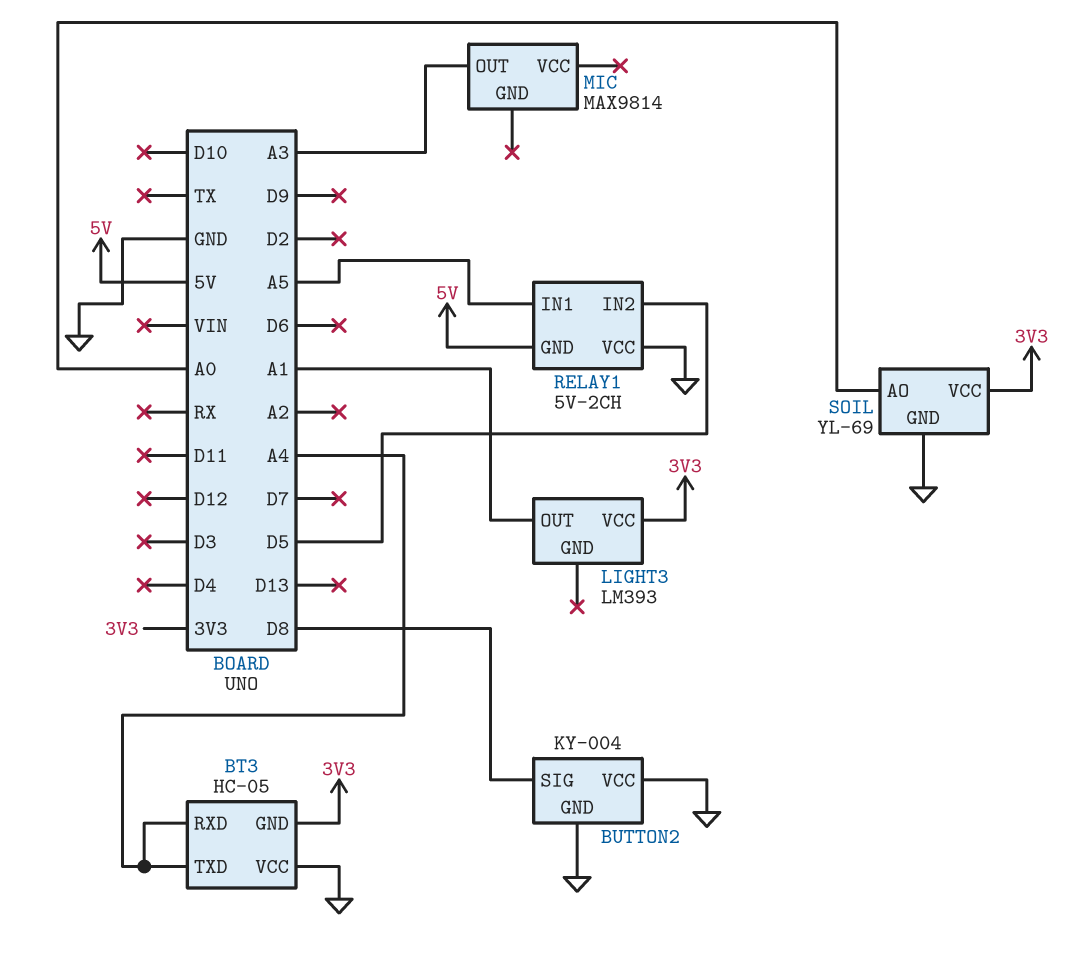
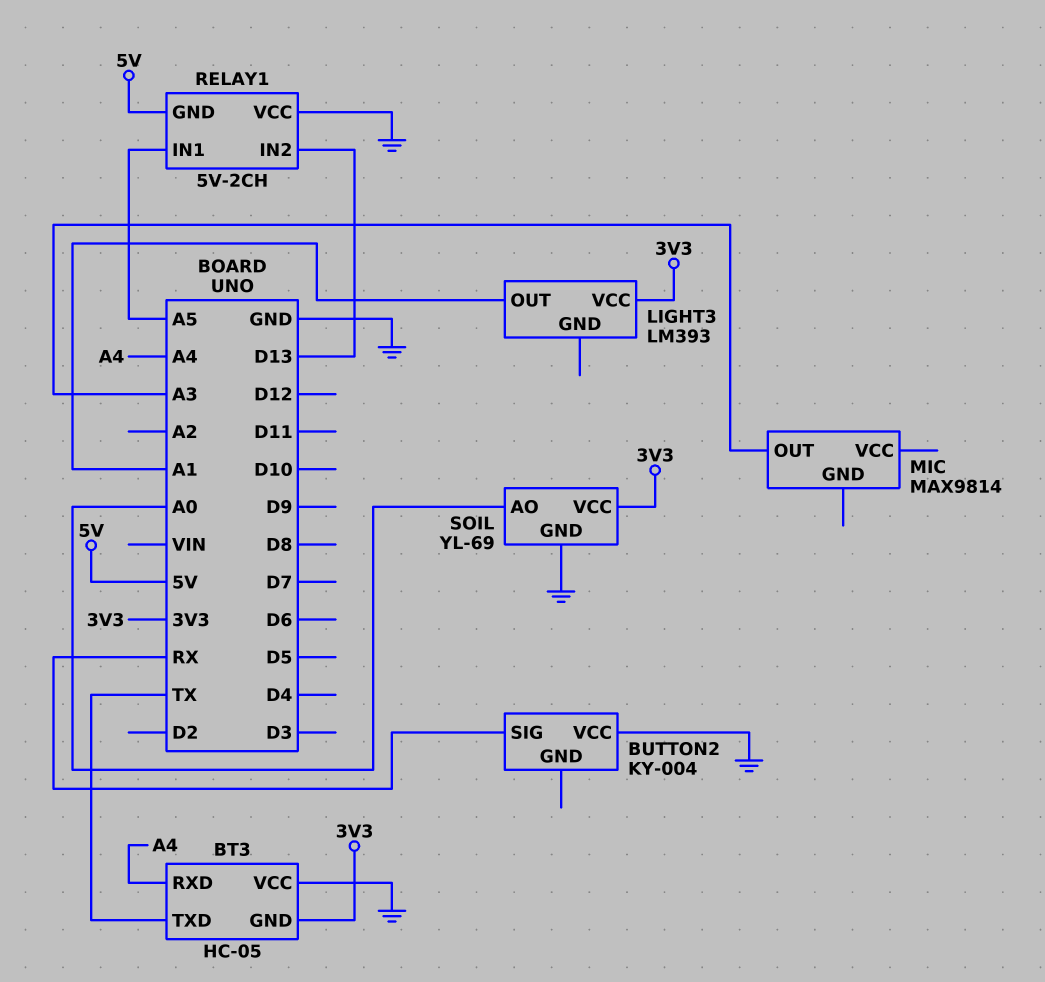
BT3 pin TXD: A4 -> TX
BUTTON2 pin GND: GND -> none
BUTTON2 pin SIG: D8 -> RX
RELAY1 pin IN2: D5 -> D13

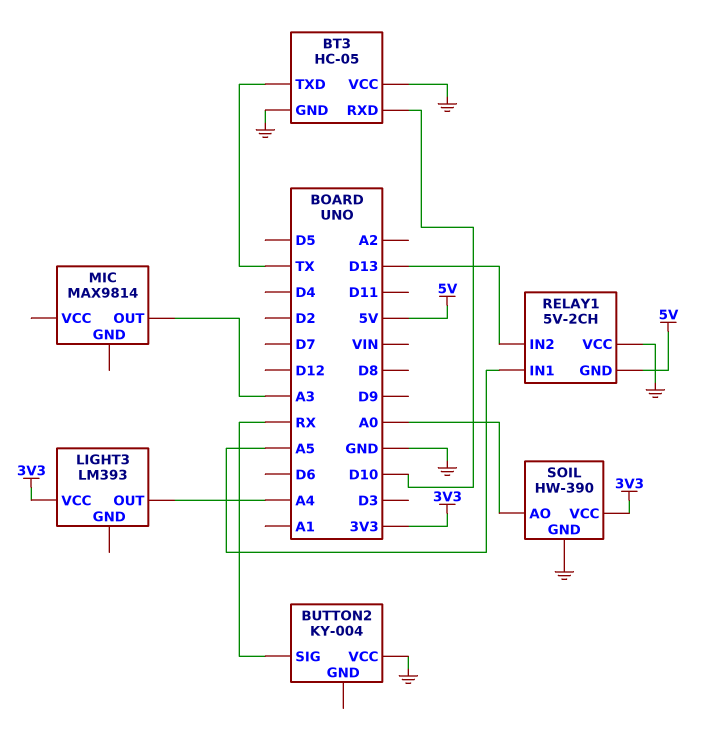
BT3 pin GND: 3V3 -> GND
BT3 pin RXD: A4 -> D10
LIGHT3 pin OUT: A1 -> A4
SOIL: YL-69 -> HW-390

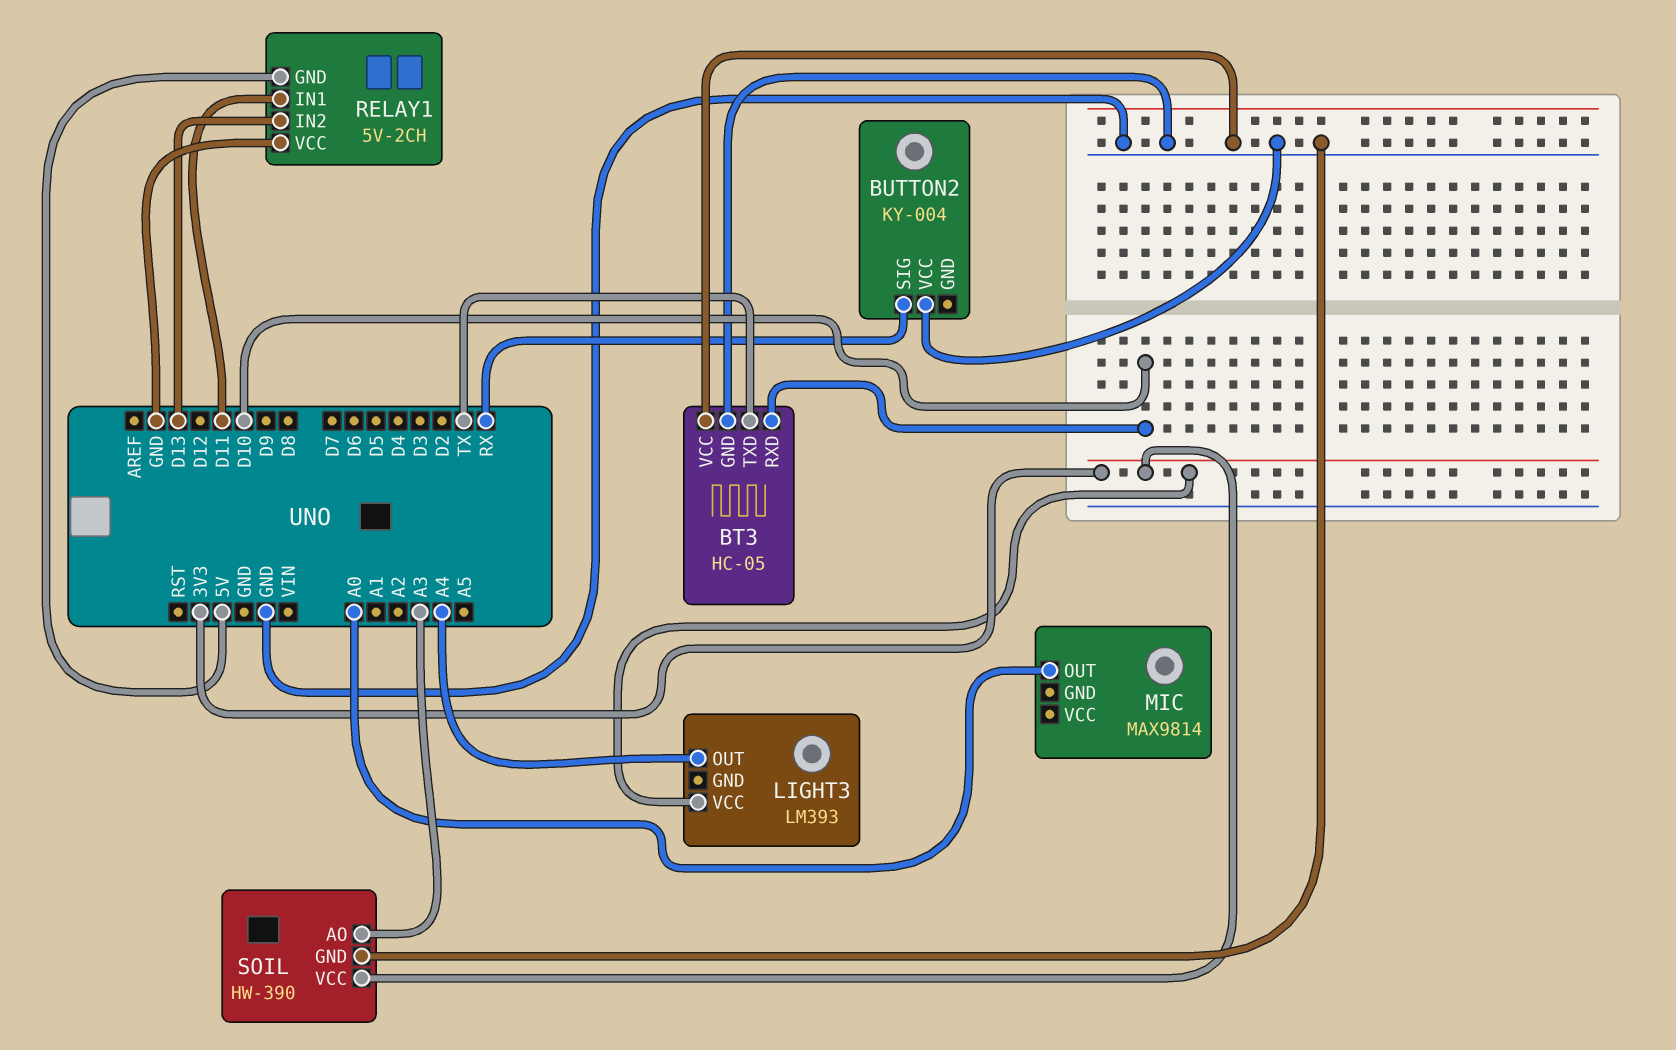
MIC pin OUT: A3 -> A0
RELAY1 pin IN1: A5 -> D11
SOIL pin AO: A0 -> A3

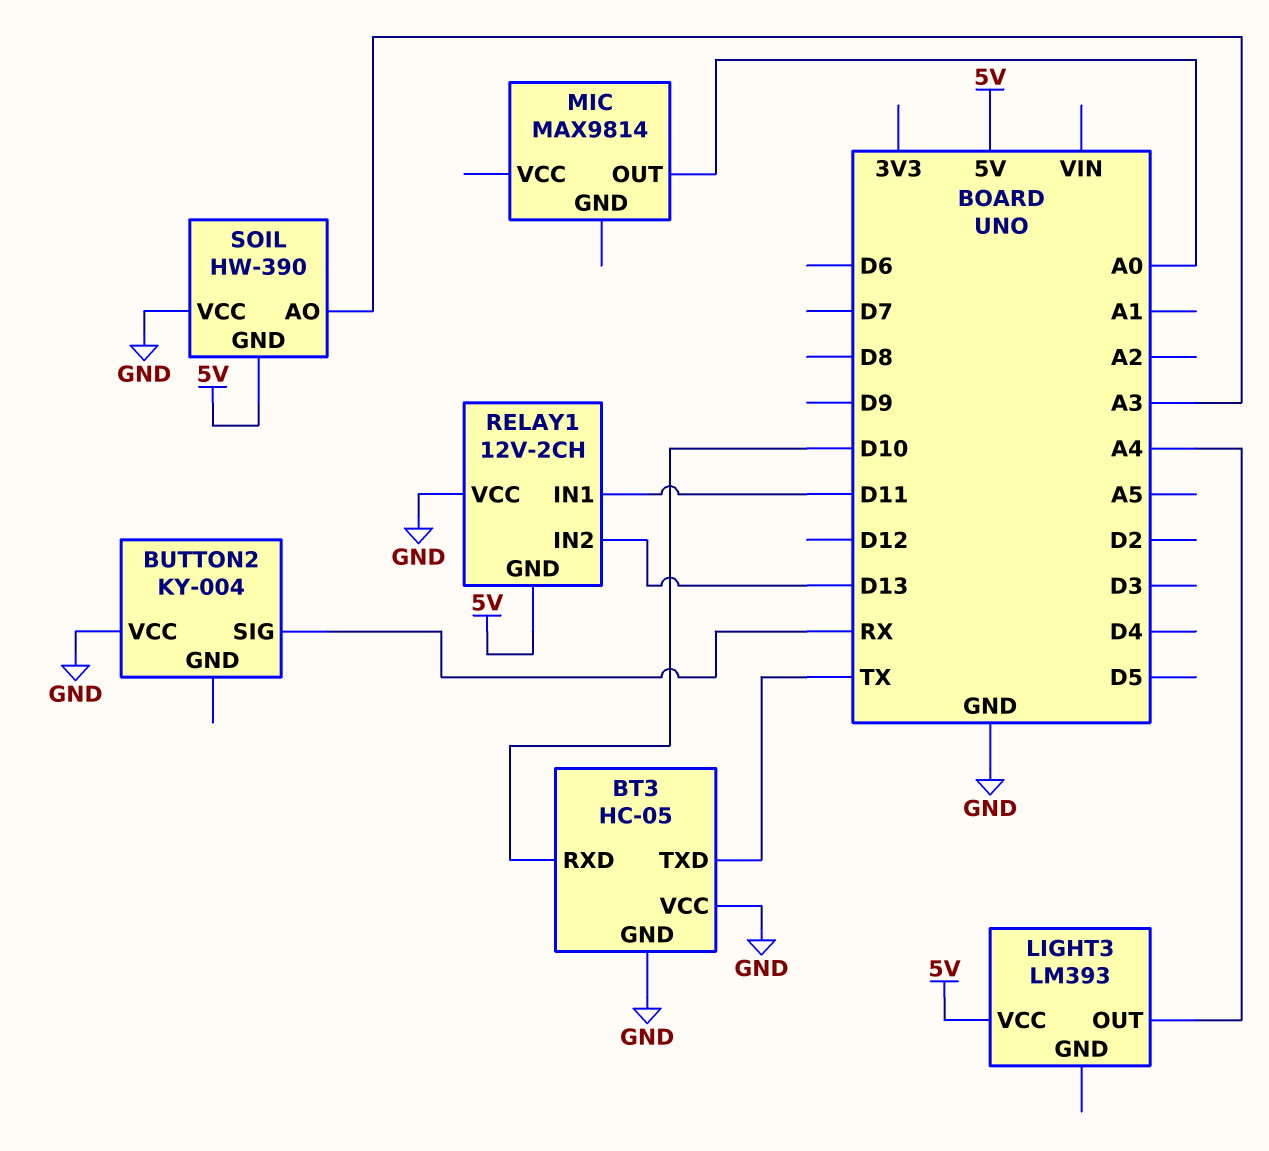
LIGHT3 pin VCC: 3V3 -> 5V
RELAY1: 5V-2CH -> 12V-2CH
SOIL pin GND: GND -> 5V
SOIL pin VCC: 3V3 -> GND

